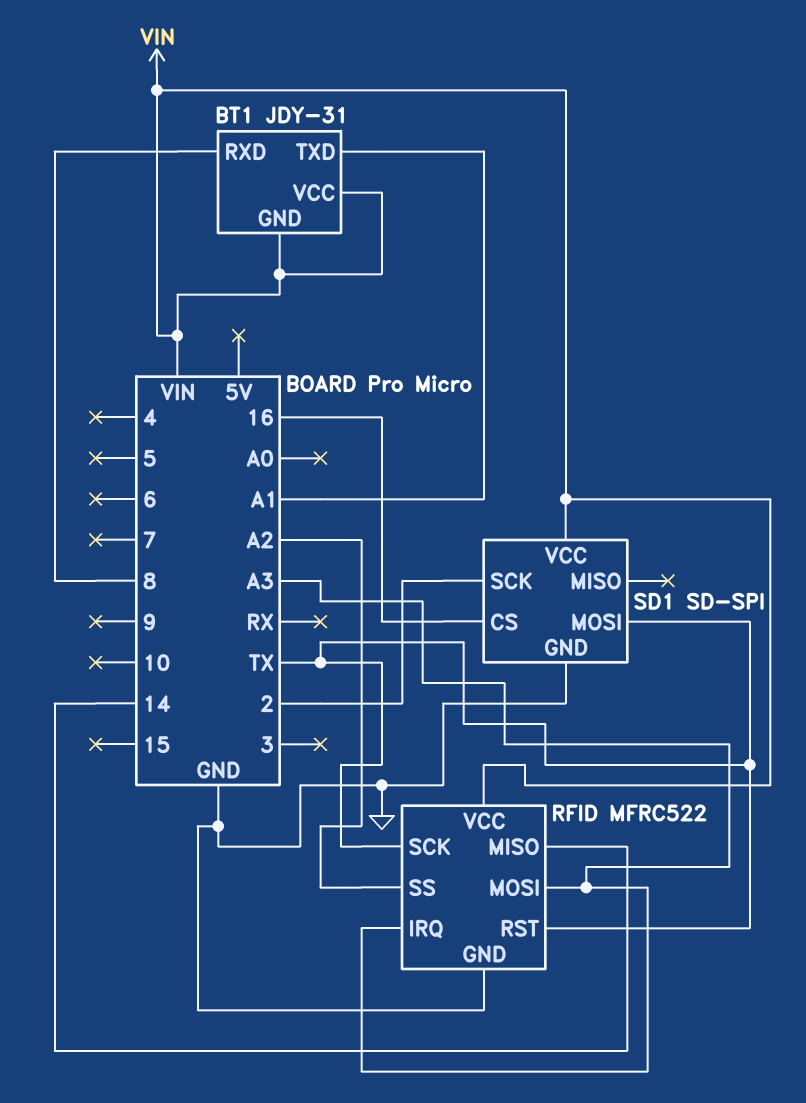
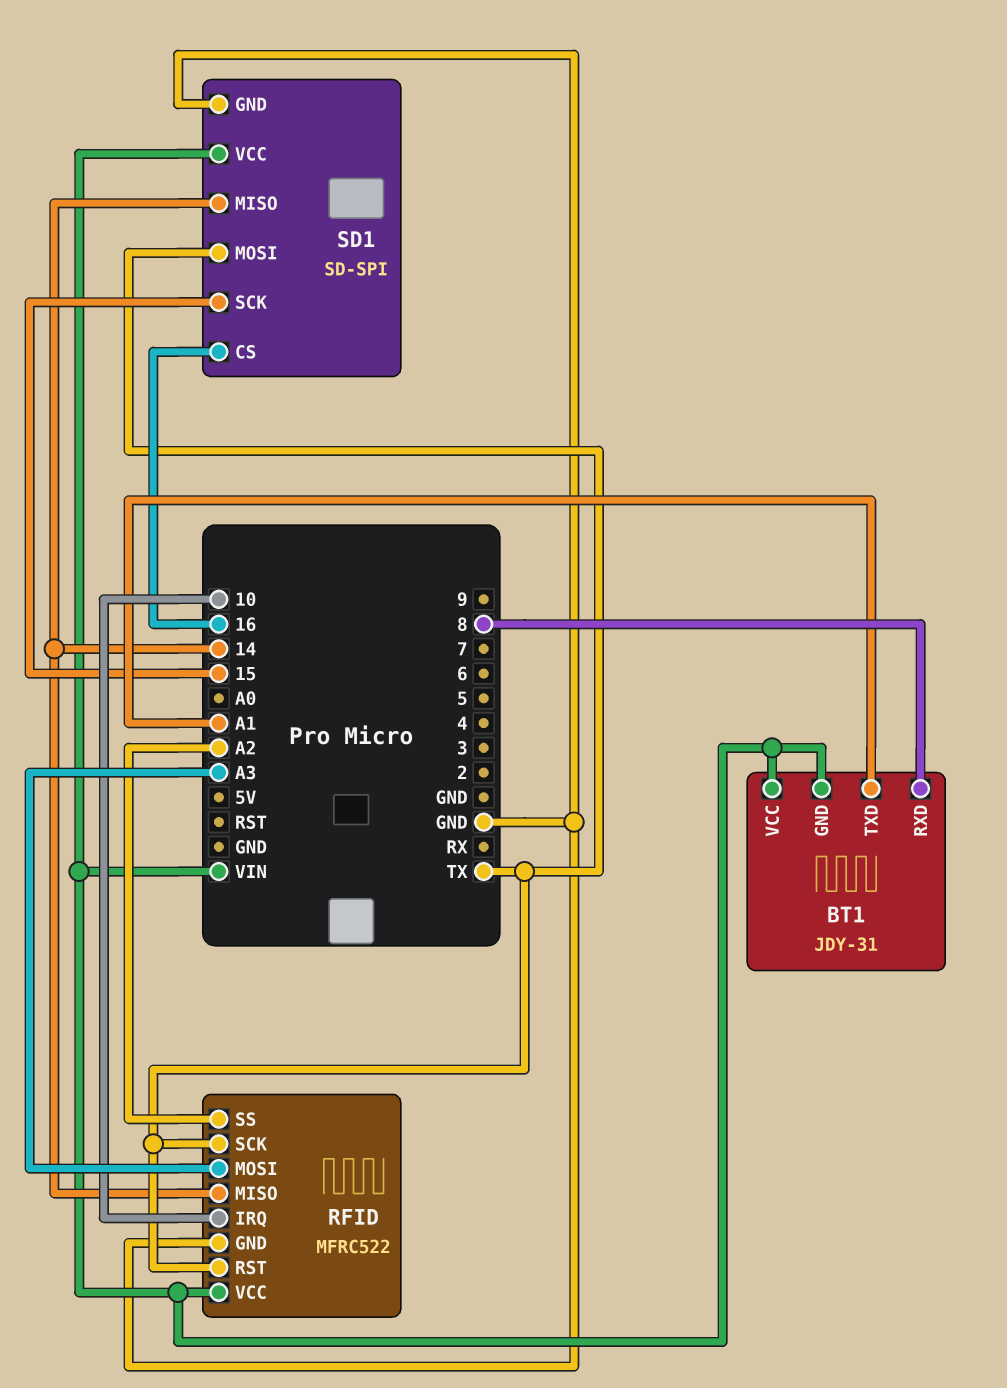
RFID pin IRQ: A3 -> 10
SD1 pin MISO: none -> 14
SD1 pin SCK: 2 -> 15

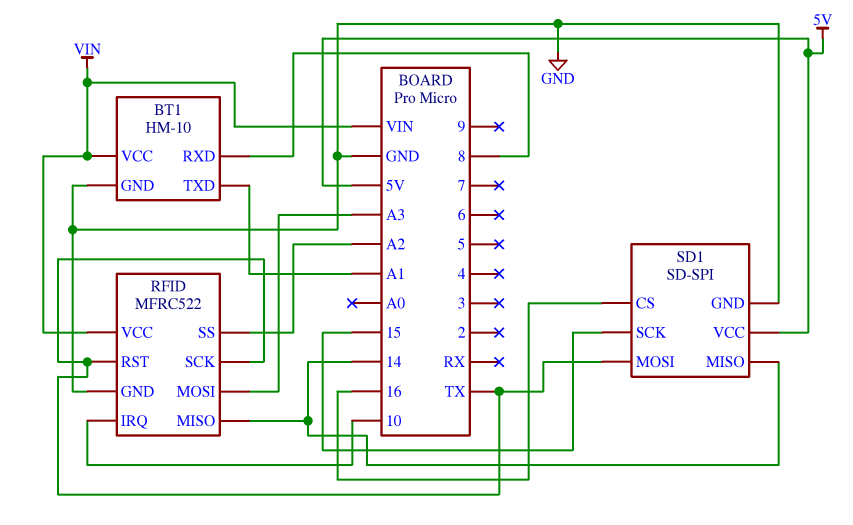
BT1: JDY-31 -> HM-10
BT1 pin GND: VIN -> GND
SD1 pin VCC: VIN -> 5V

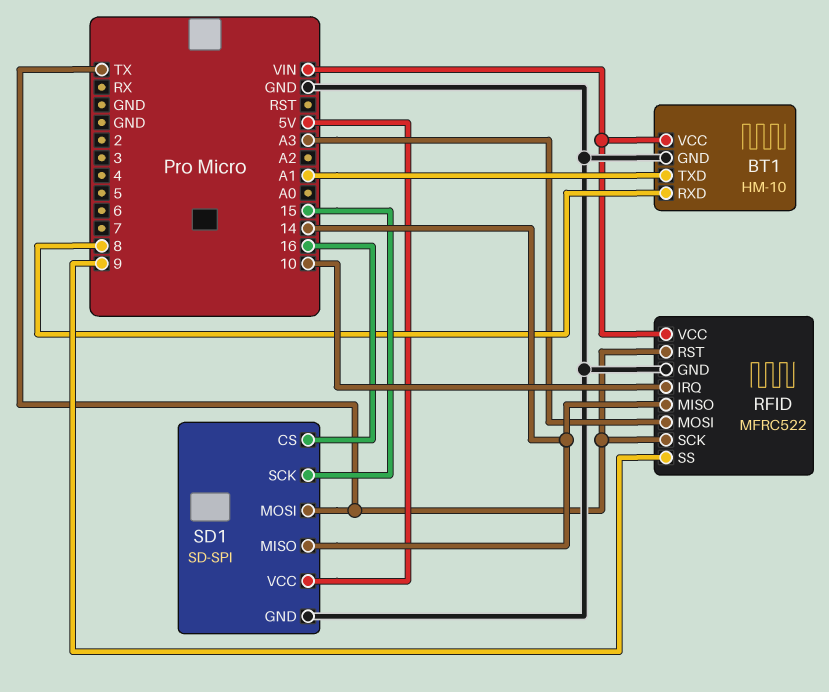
RFID pin SS: A2 -> 9

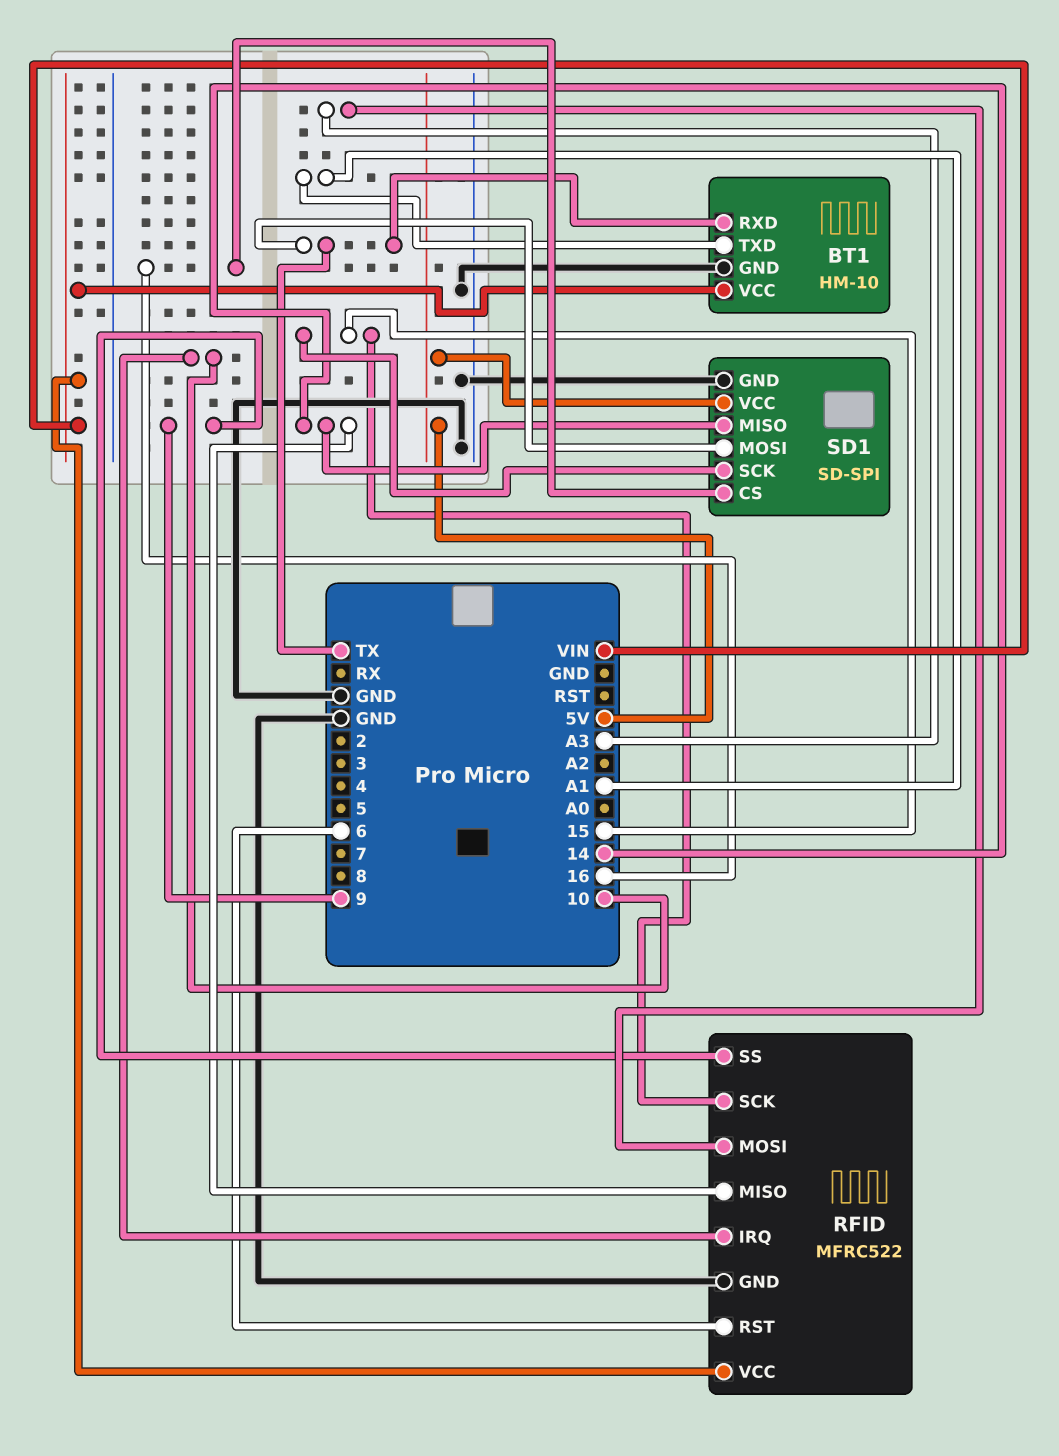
BT1 pin RXD: 8 -> TX
RFID pin RST: TX -> 6
RFID pin SCK: TX -> 15

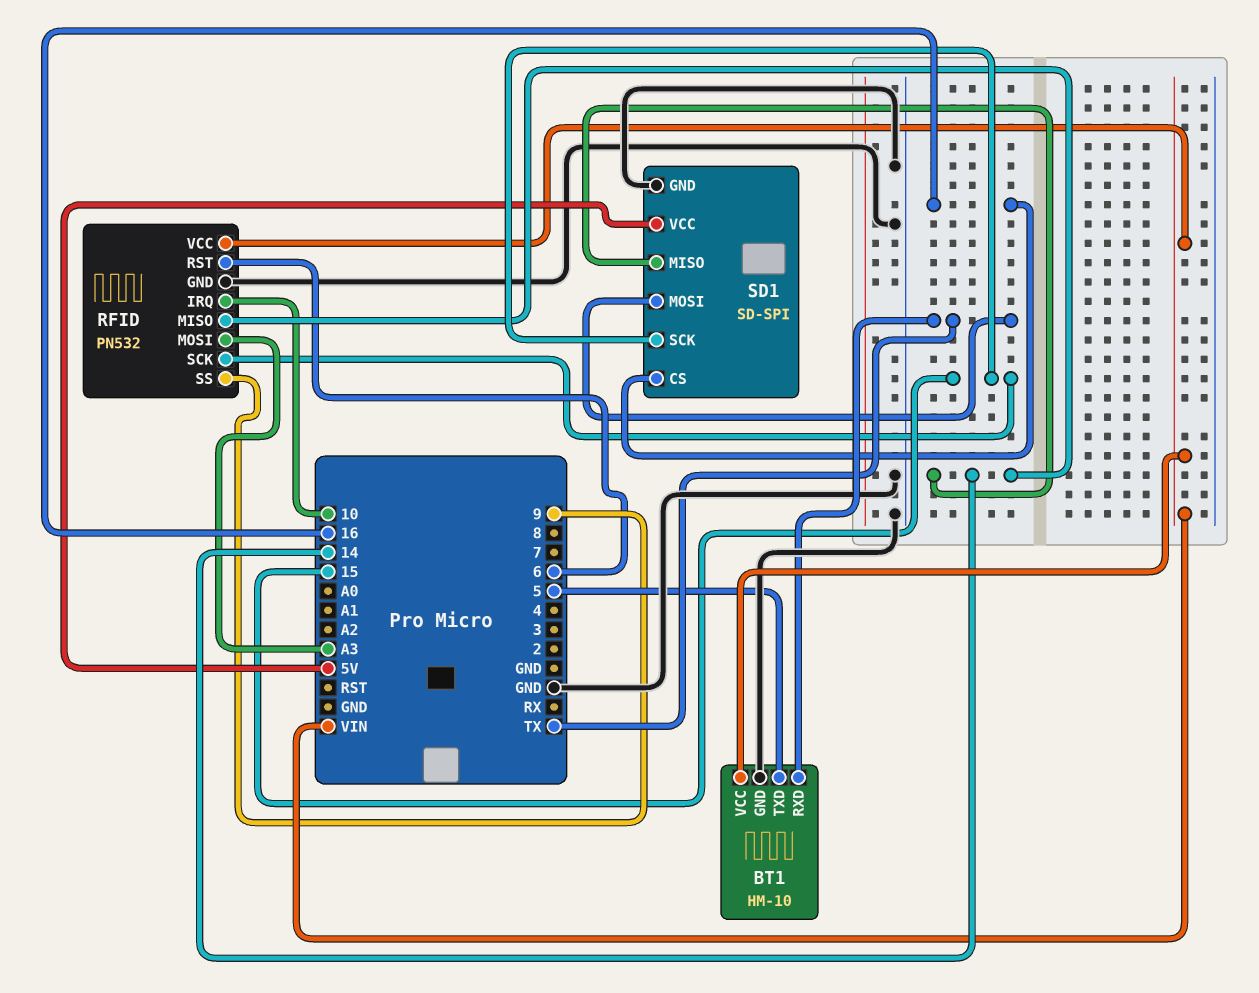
BT1 pin TXD: A1 -> 5
RFID: MFRC522 -> PN532

